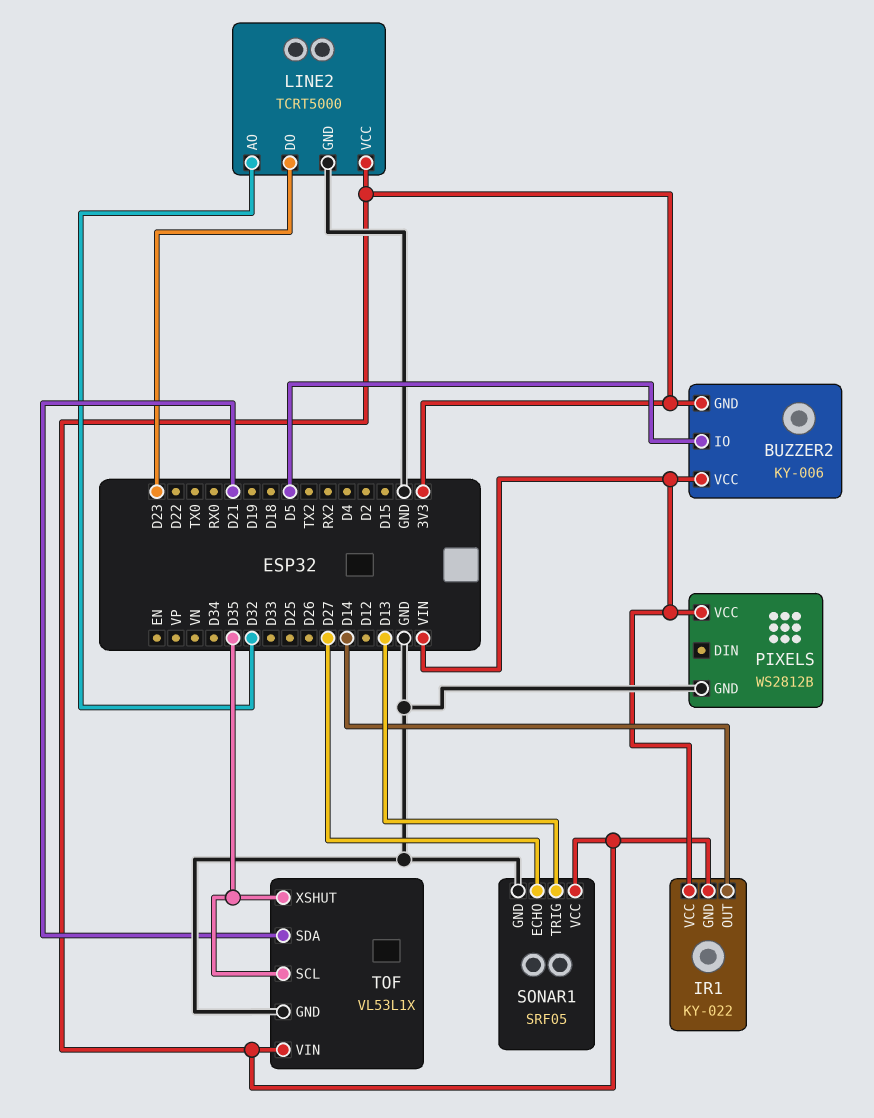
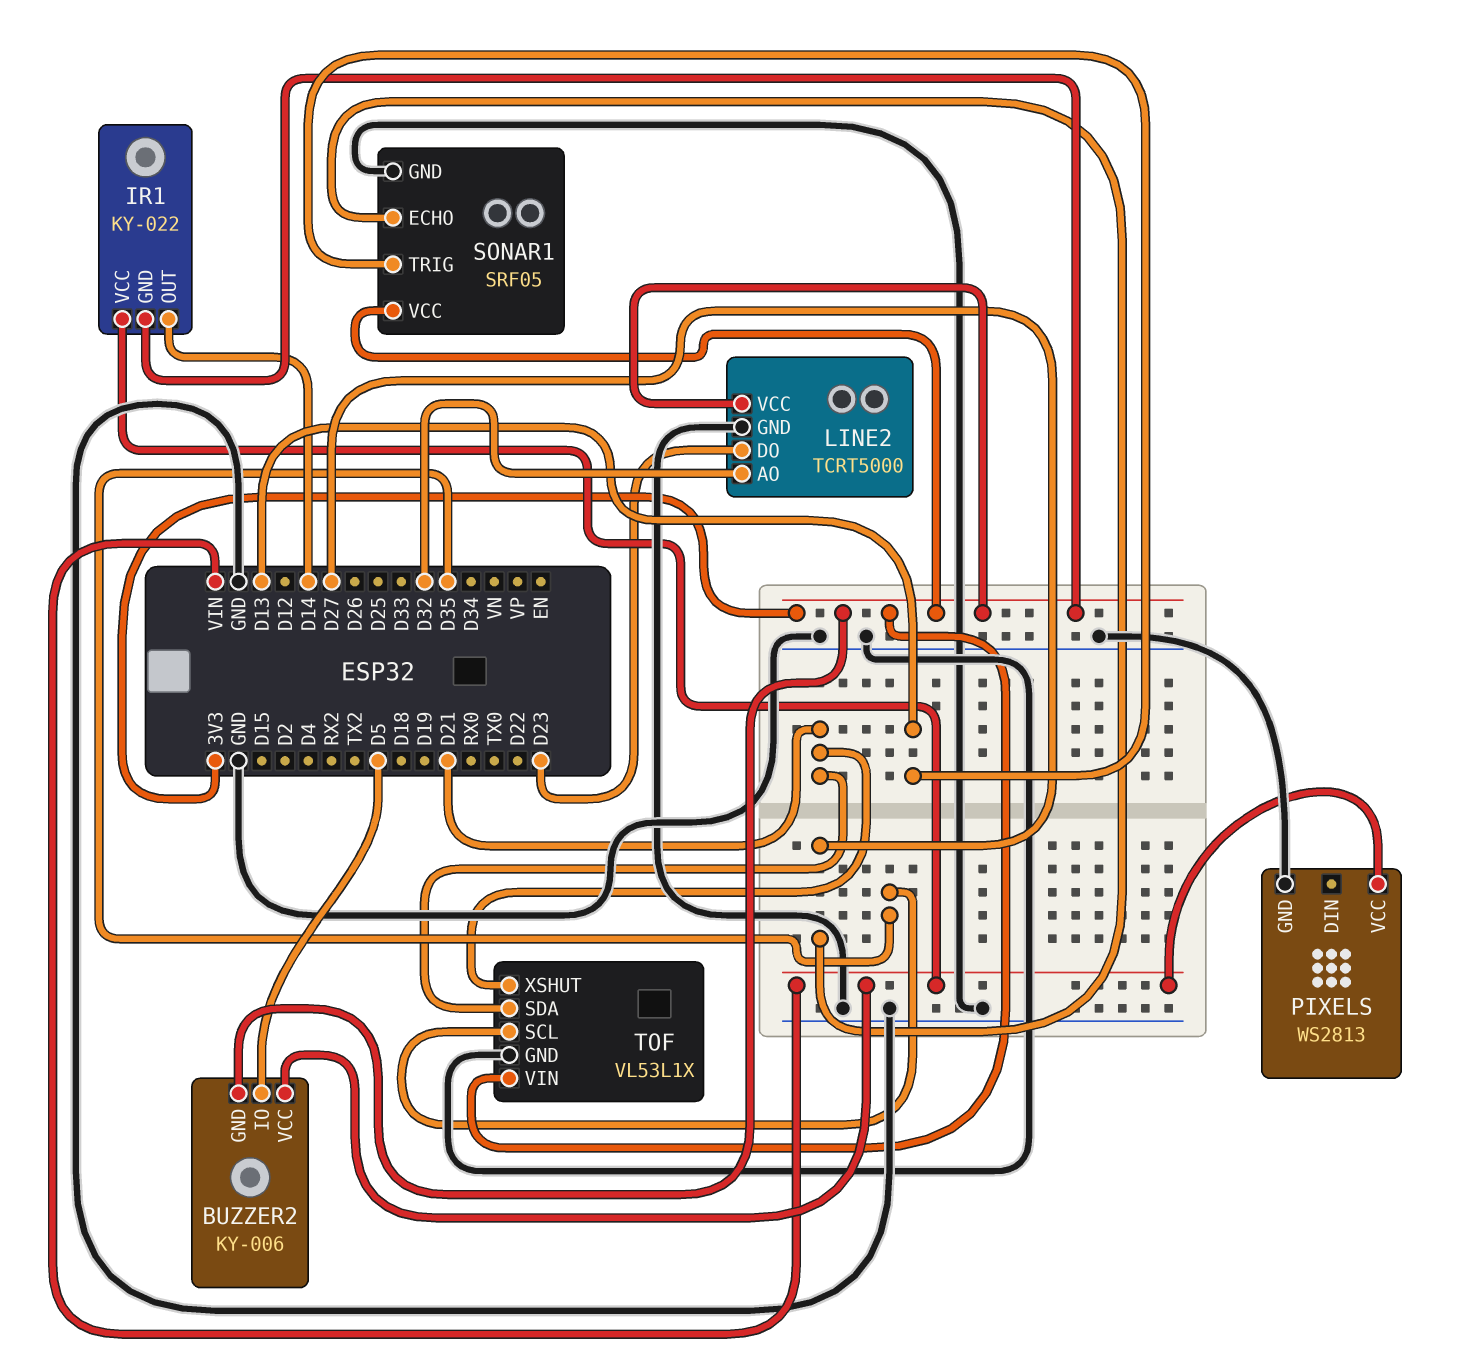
PIXELS: WS2812B -> WS2813
TOF pin XSHUT: D35 -> D21

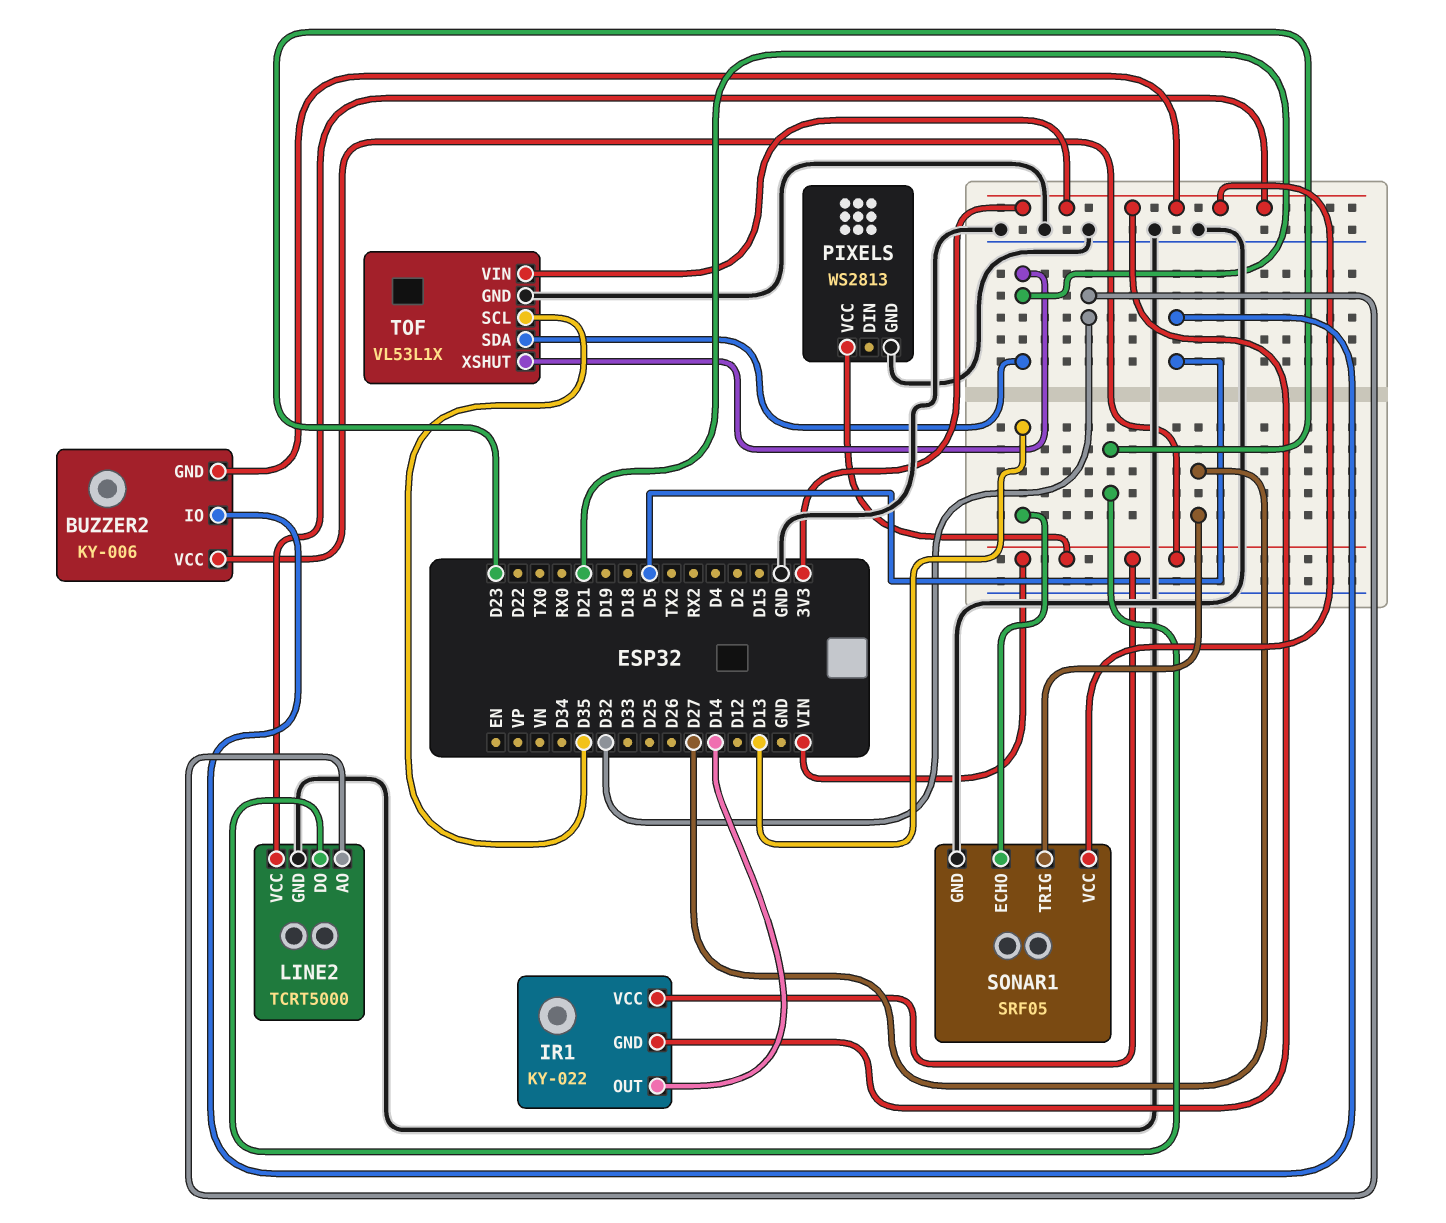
SONAR1 pin ECHO: D27 -> D13
SONAR1 pin TRIG: D13 -> D27

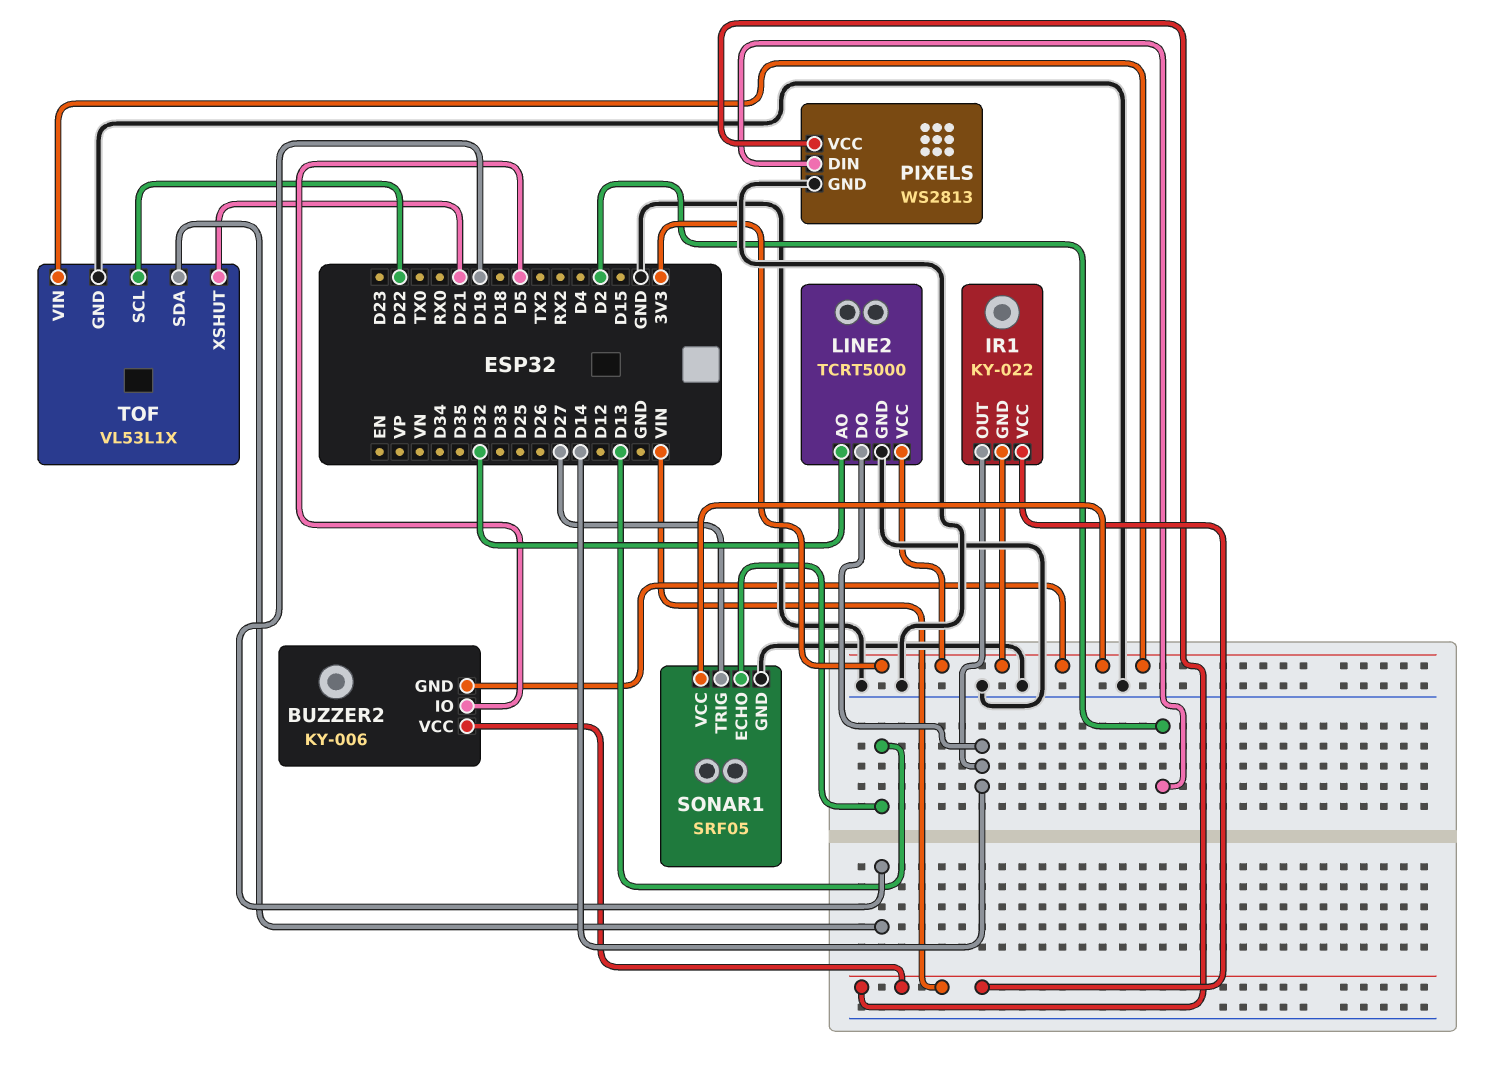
LINE2 pin DO: D23 -> D14
PIXELS pin DIN: none -> D2
TOF pin SCL: D35 -> D22
TOF pin SDA: D21 -> D19

